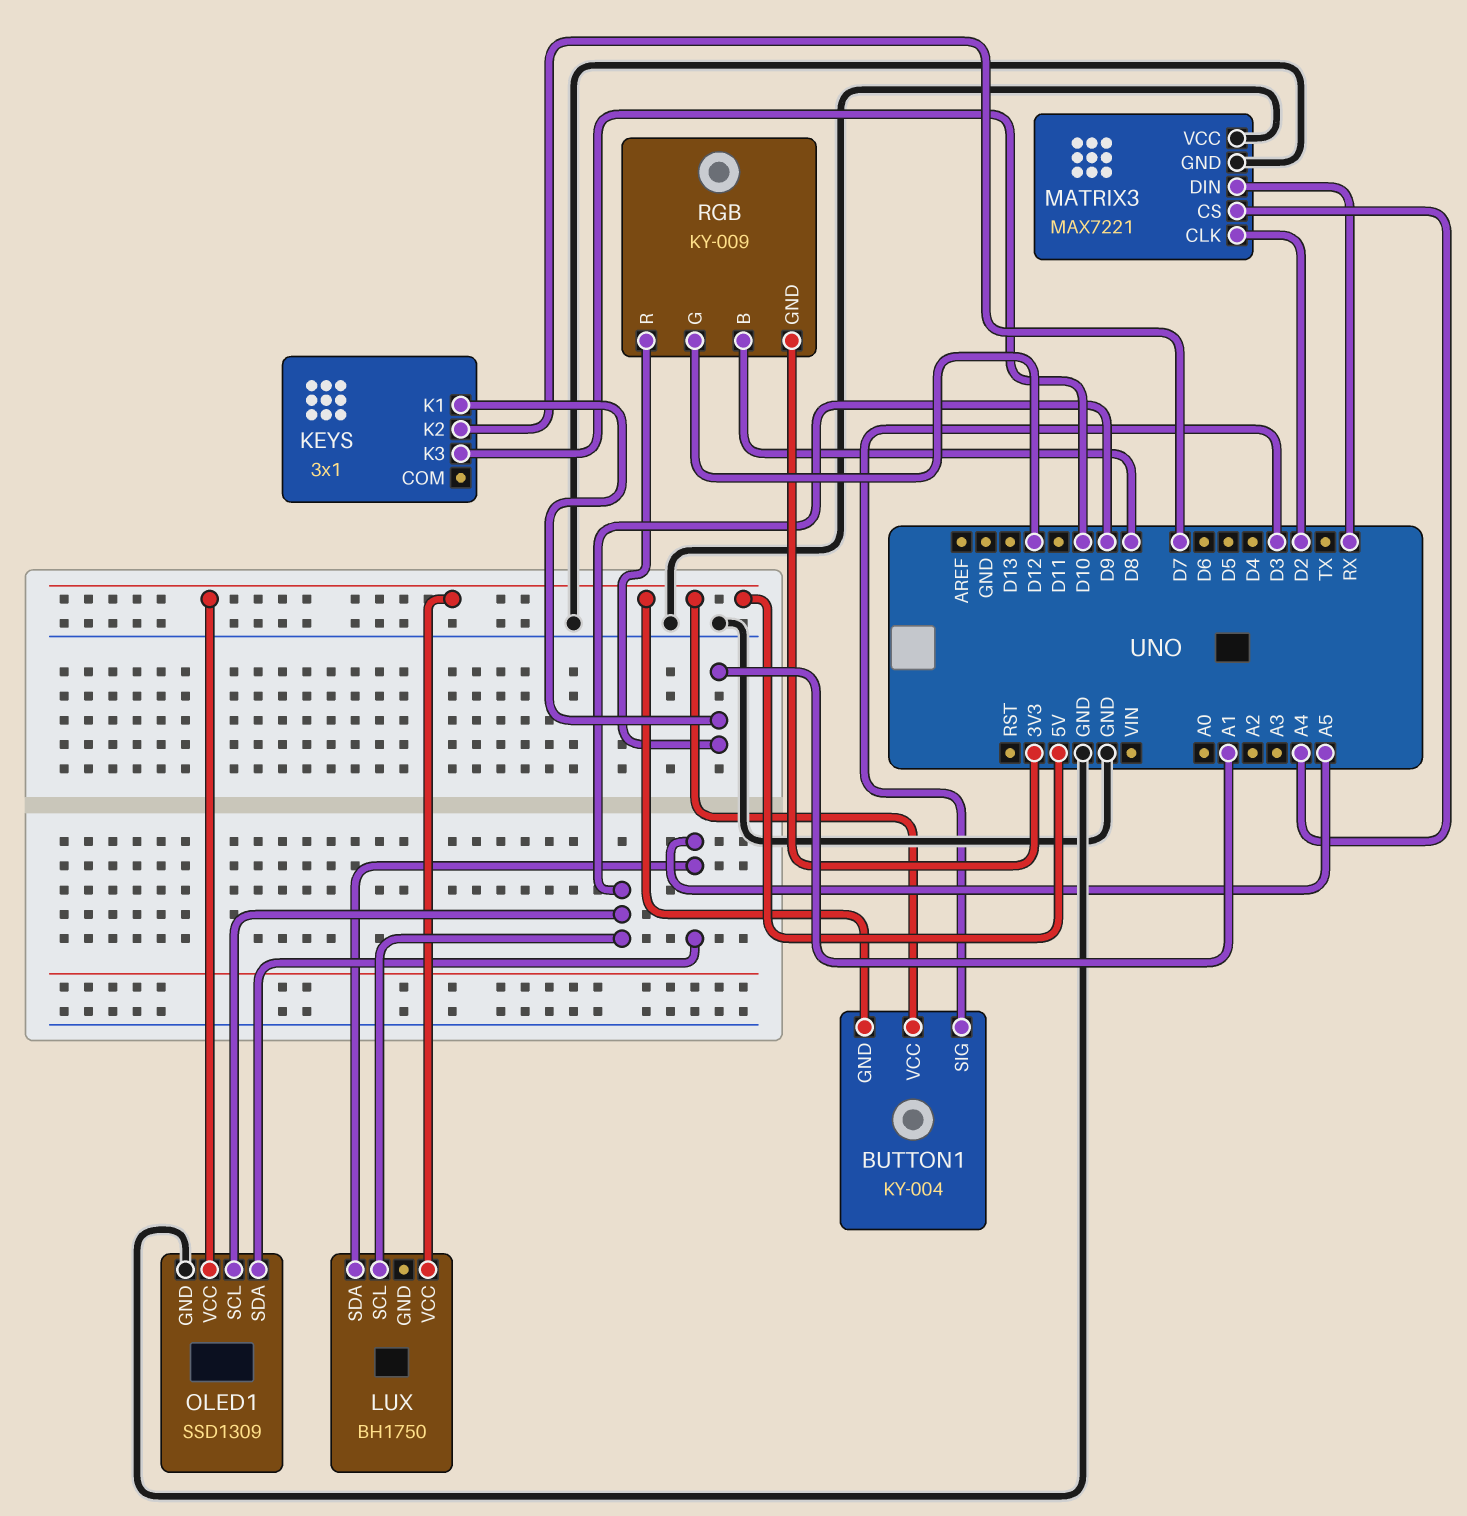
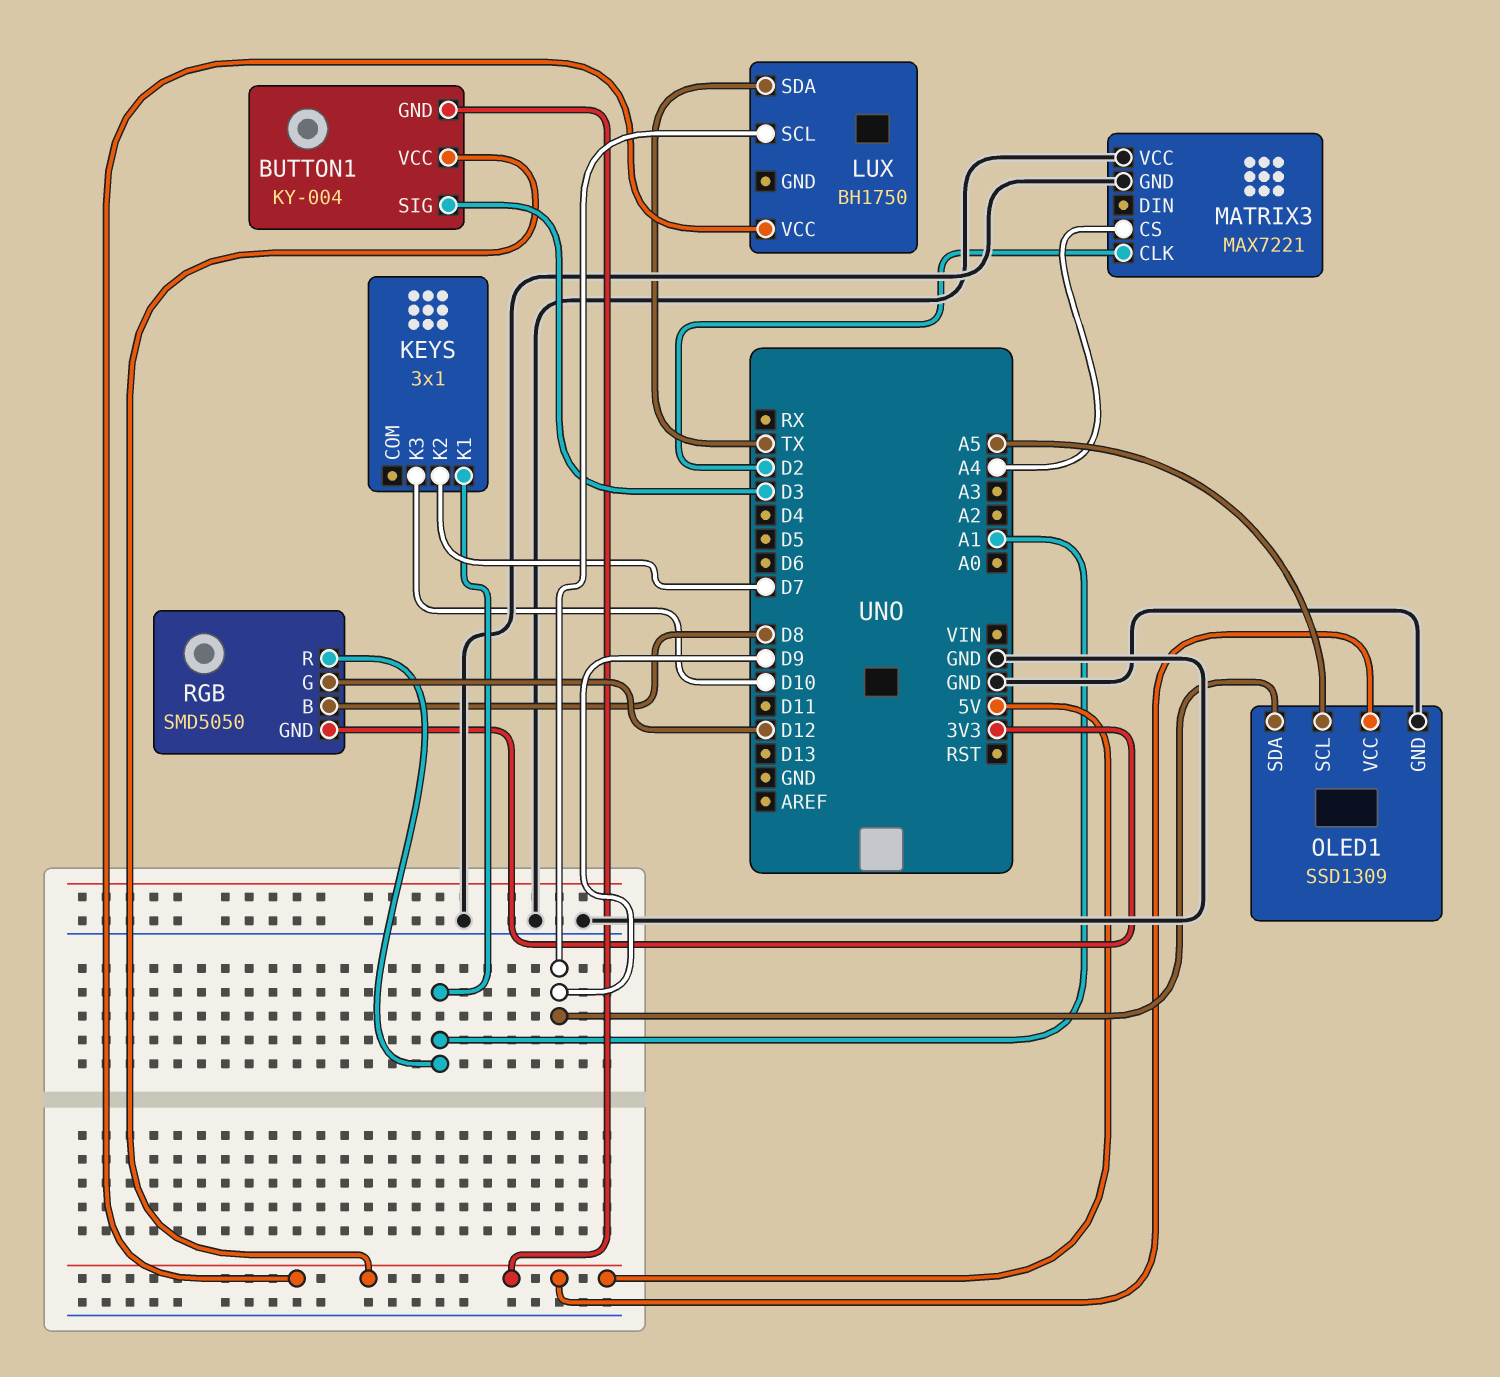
LUX pin SDA: A5 -> TX
MATRIX3 pin DIN: RX -> none
OLED1 pin SCL: D9 -> A5
OLED1 pin SDA: A5 -> D9
RGB: KY-009 -> SMD5050

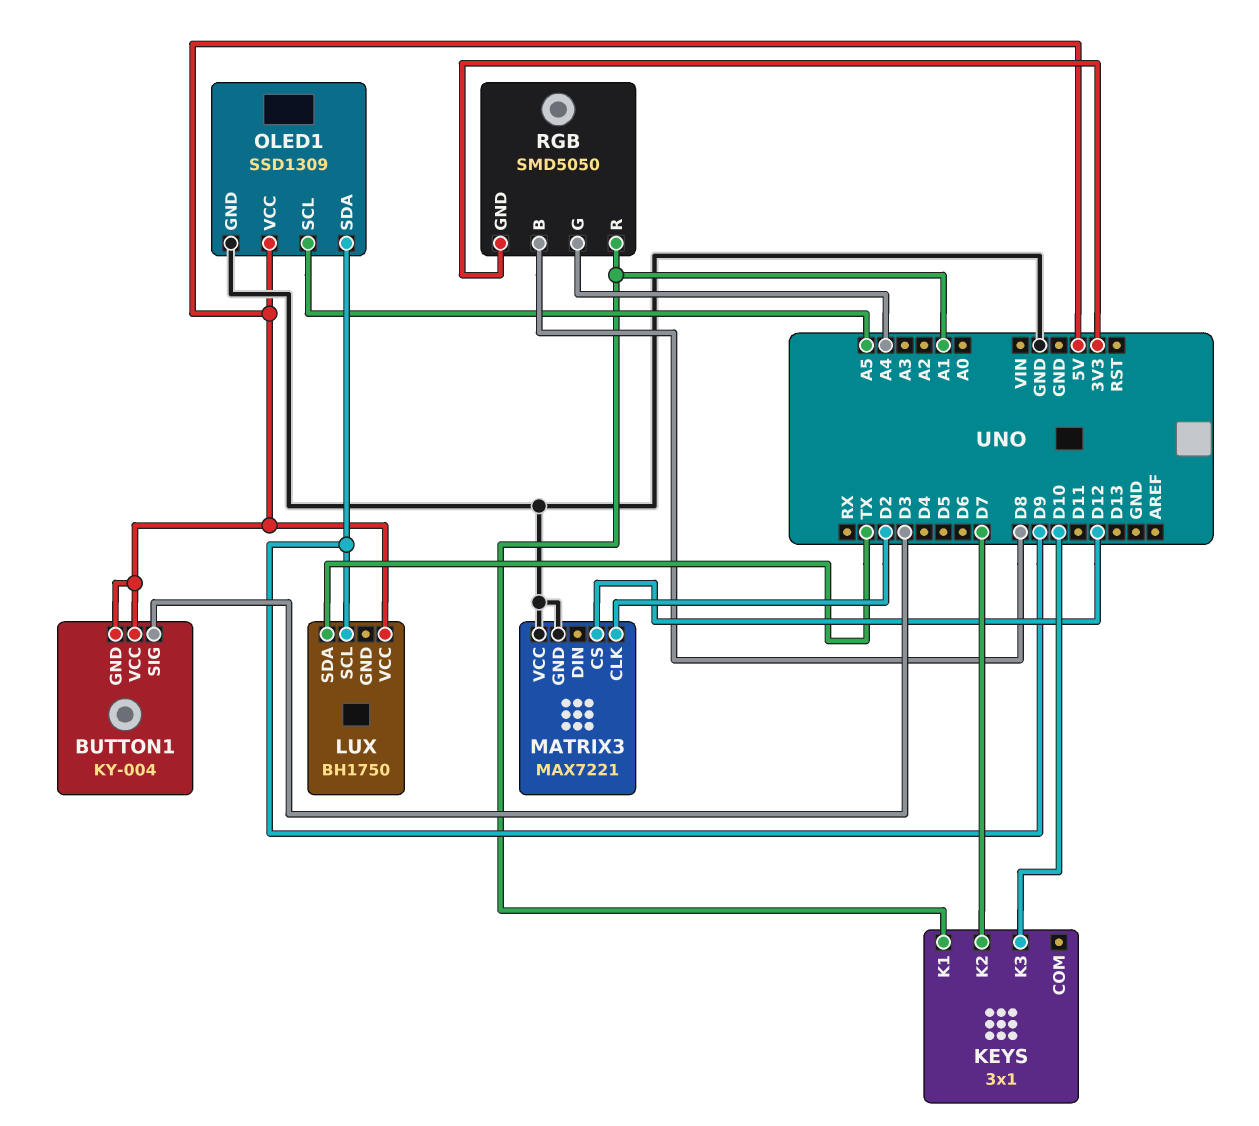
MATRIX3 pin CS: A4 -> D12
RGB pin G: D12 -> A4

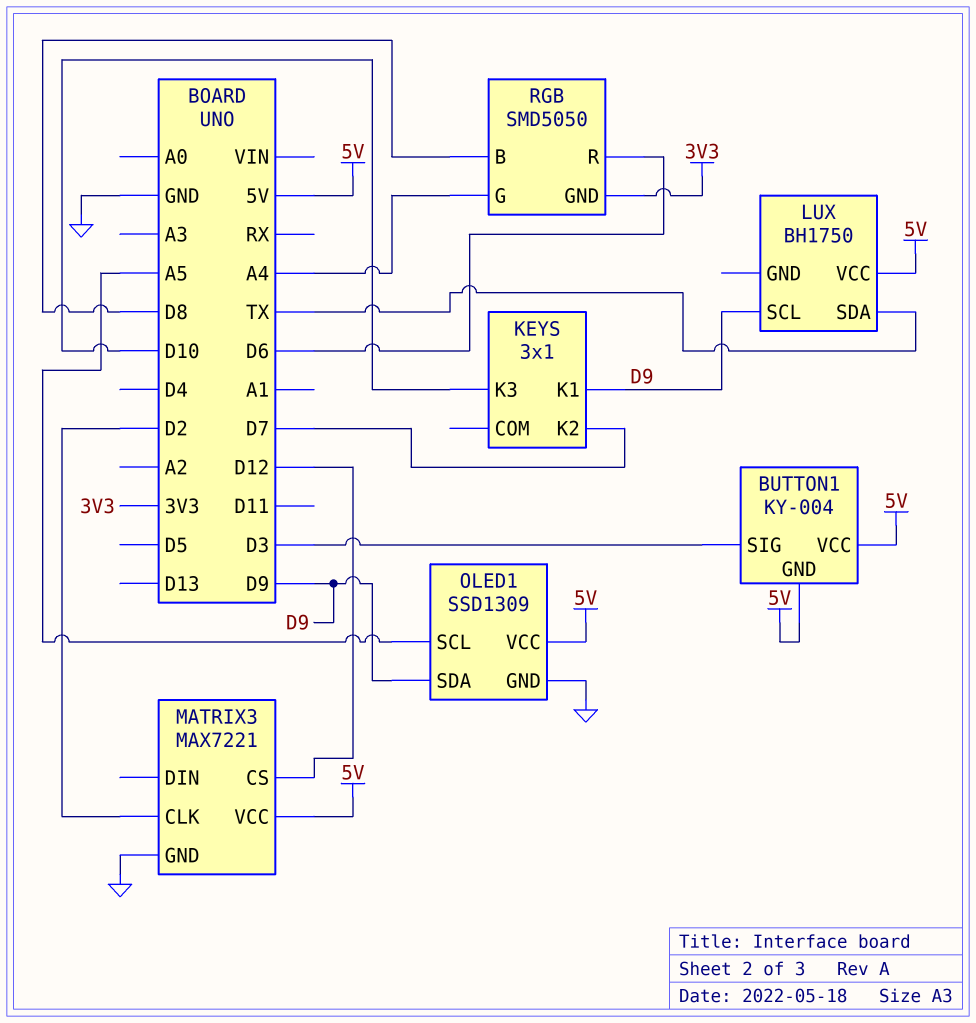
KEYS pin K1: A1 -> D9
MATRIX3 pin VCC: GND -> 5V
RGB pin R: A1 -> D6

